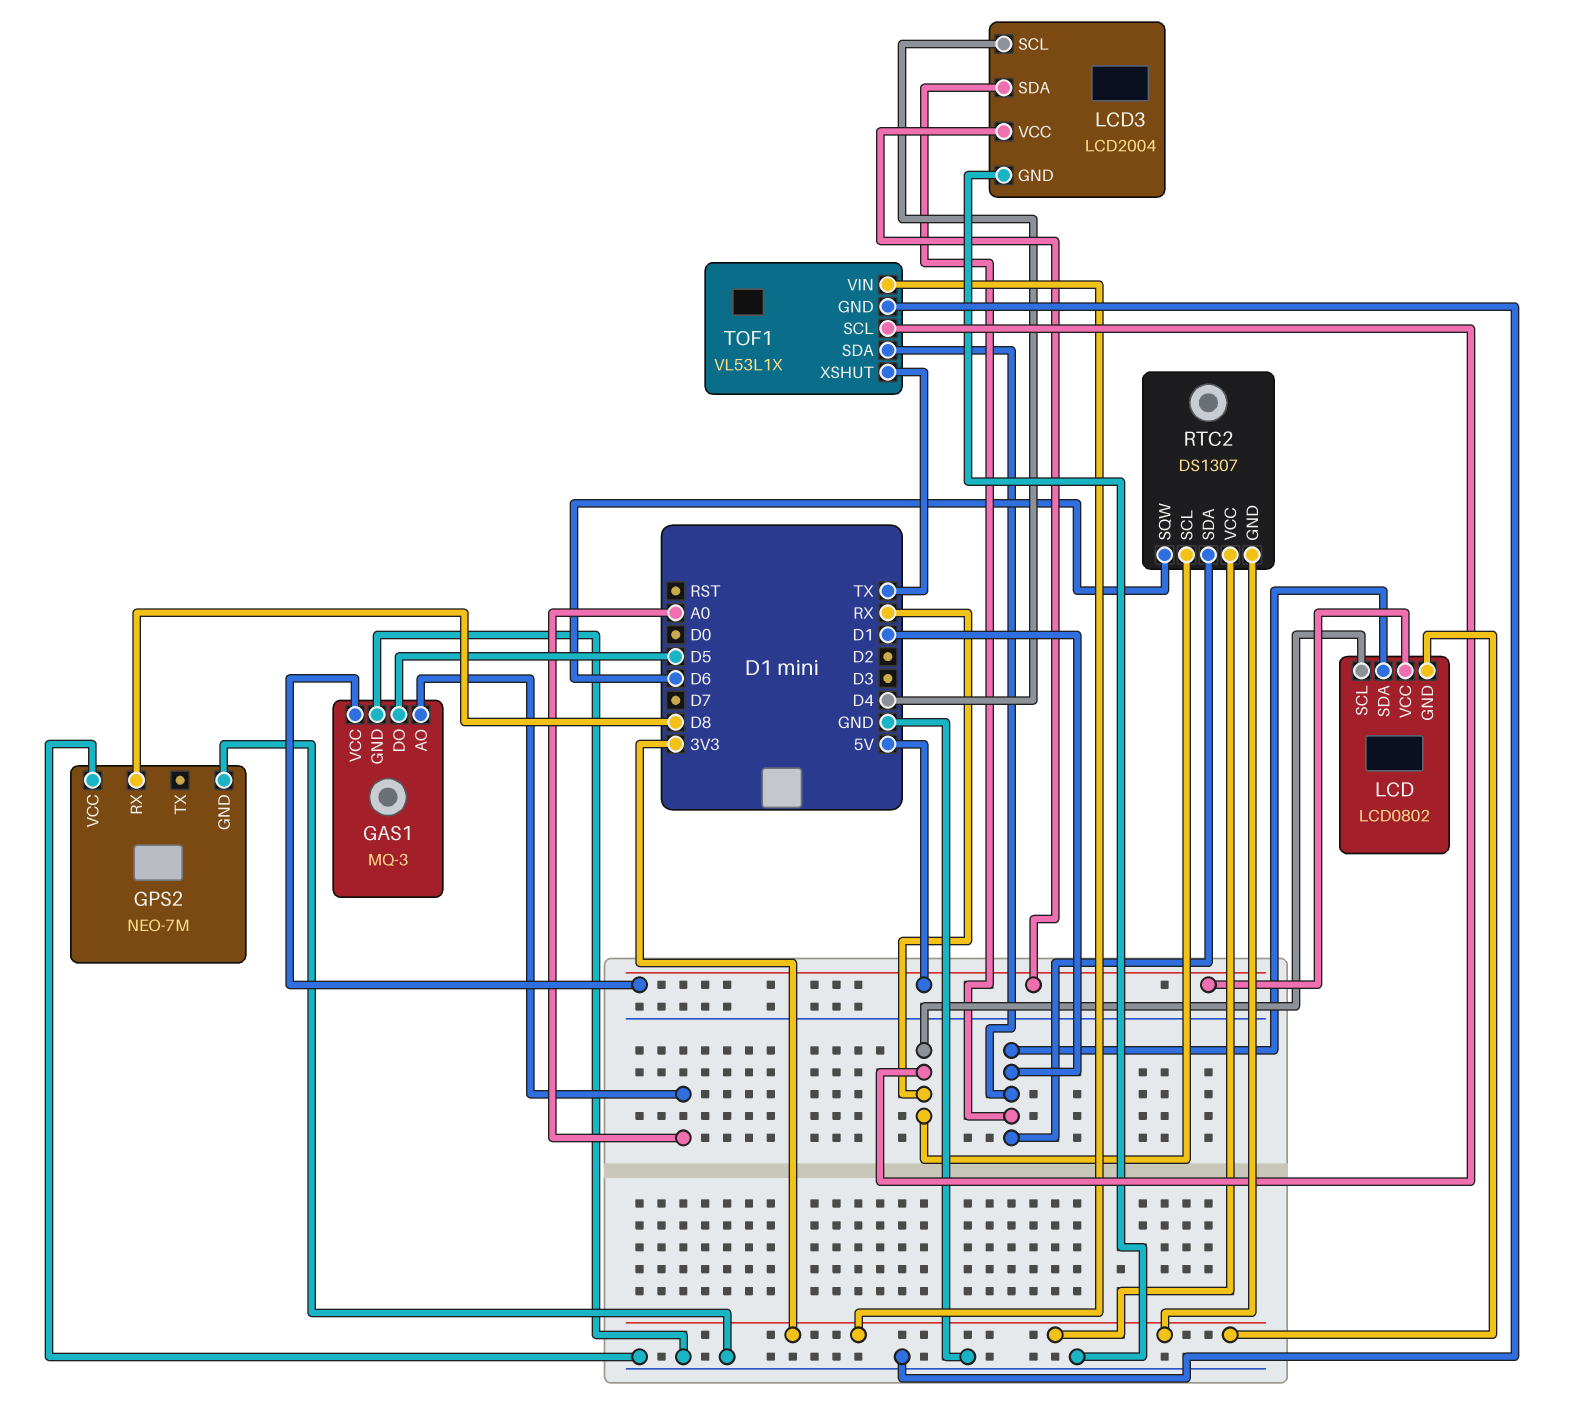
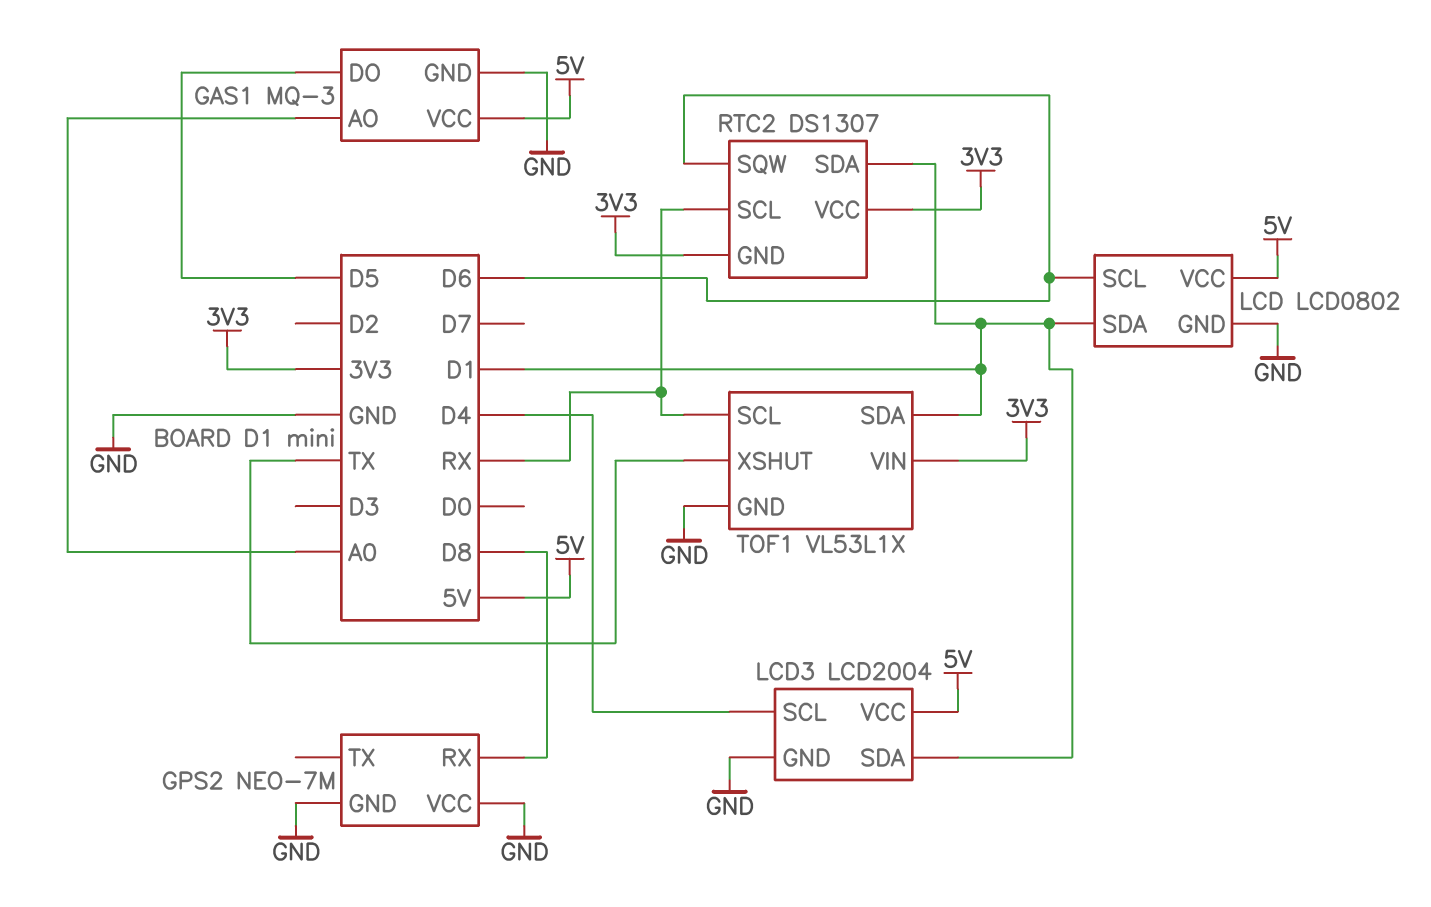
LCD pin GND: 3V3 -> GND
LCD pin SCL: RX -> D6

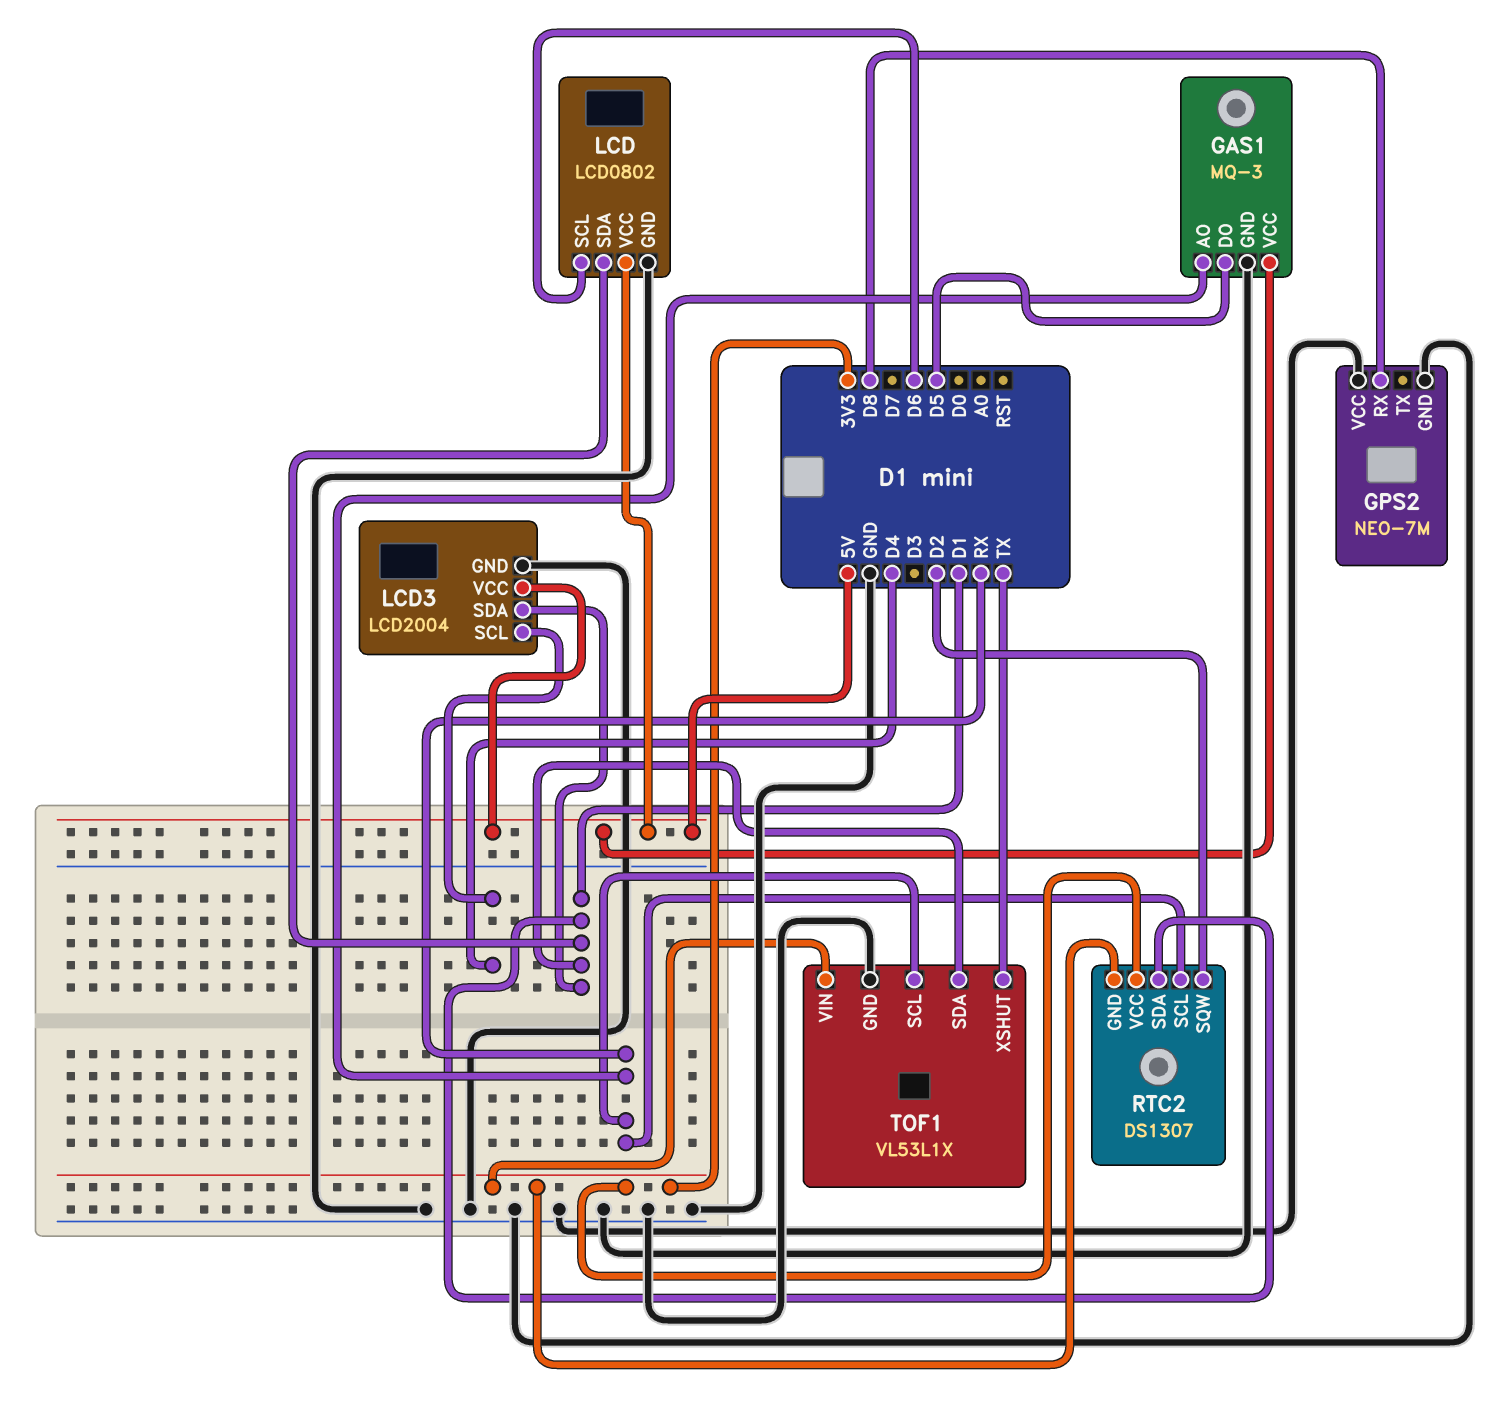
GAS1 pin AO: A0 -> RX
RTC2 pin SQW: D6 -> D2

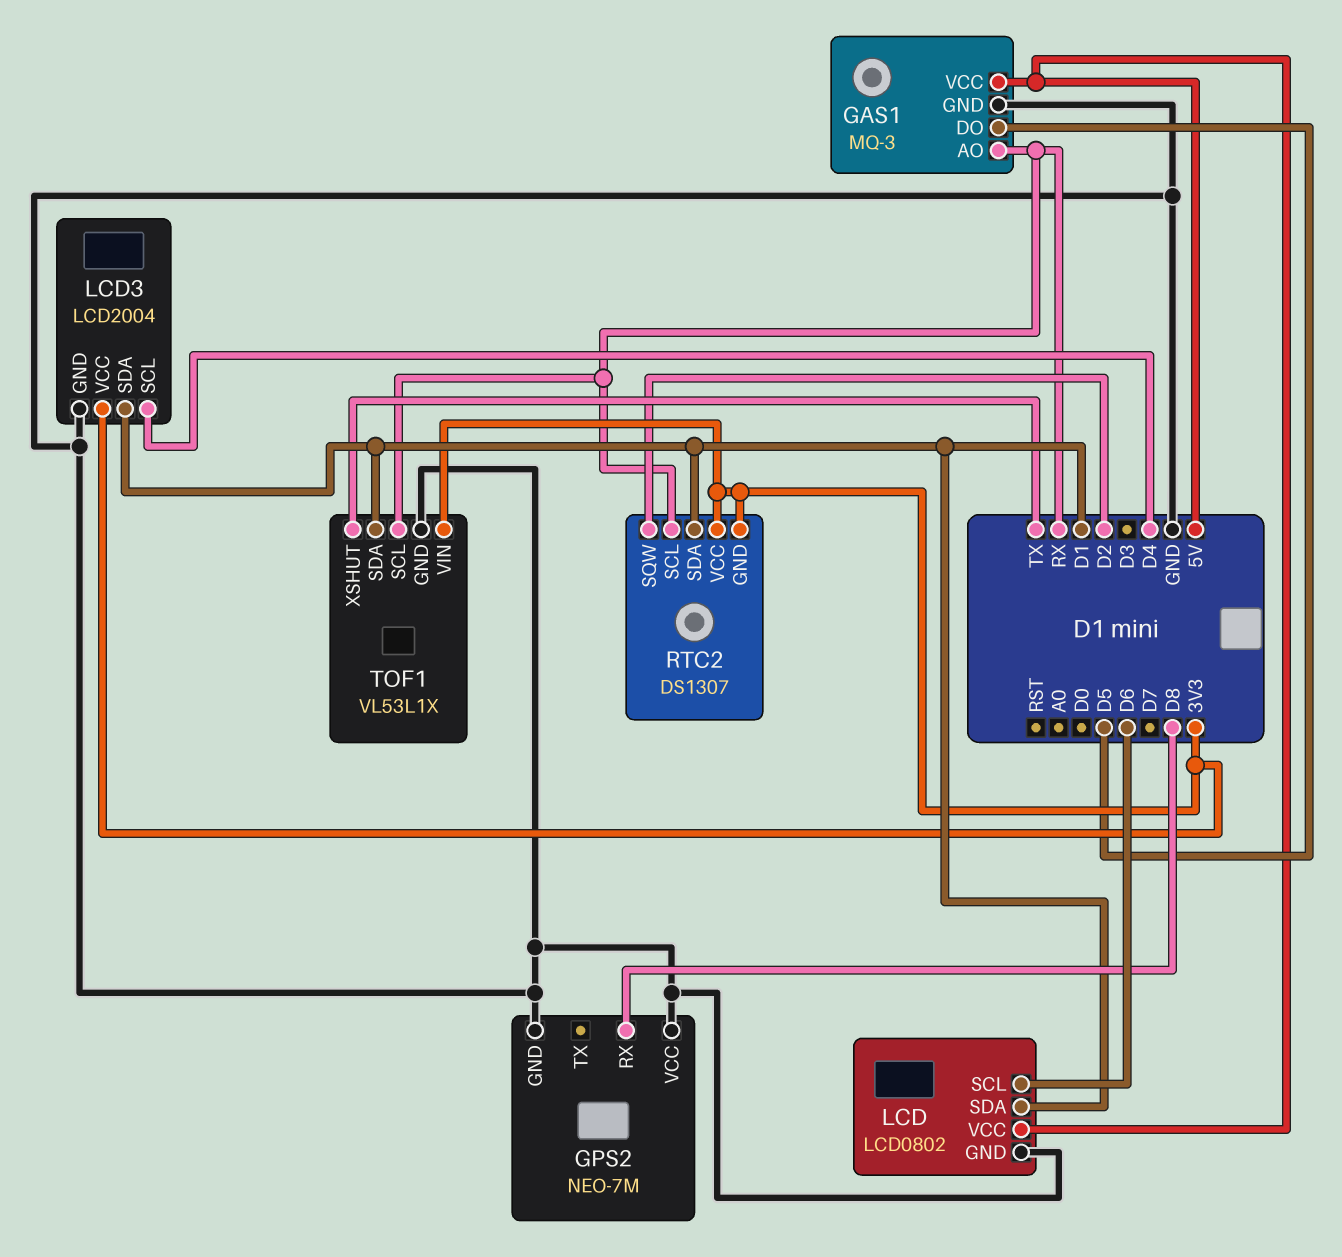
LCD3 pin VCC: 5V -> 3V3

